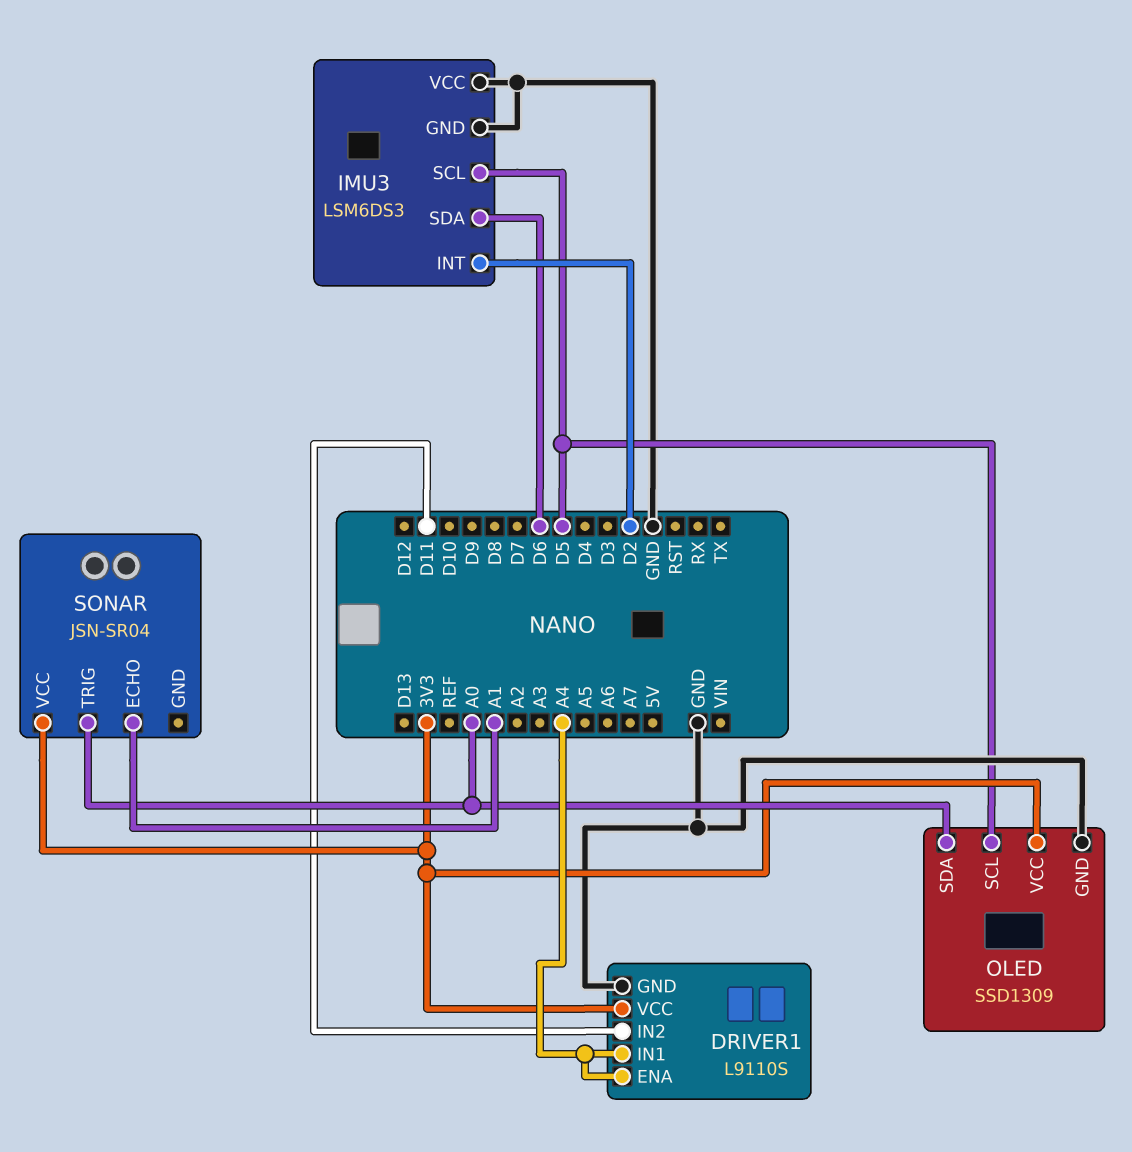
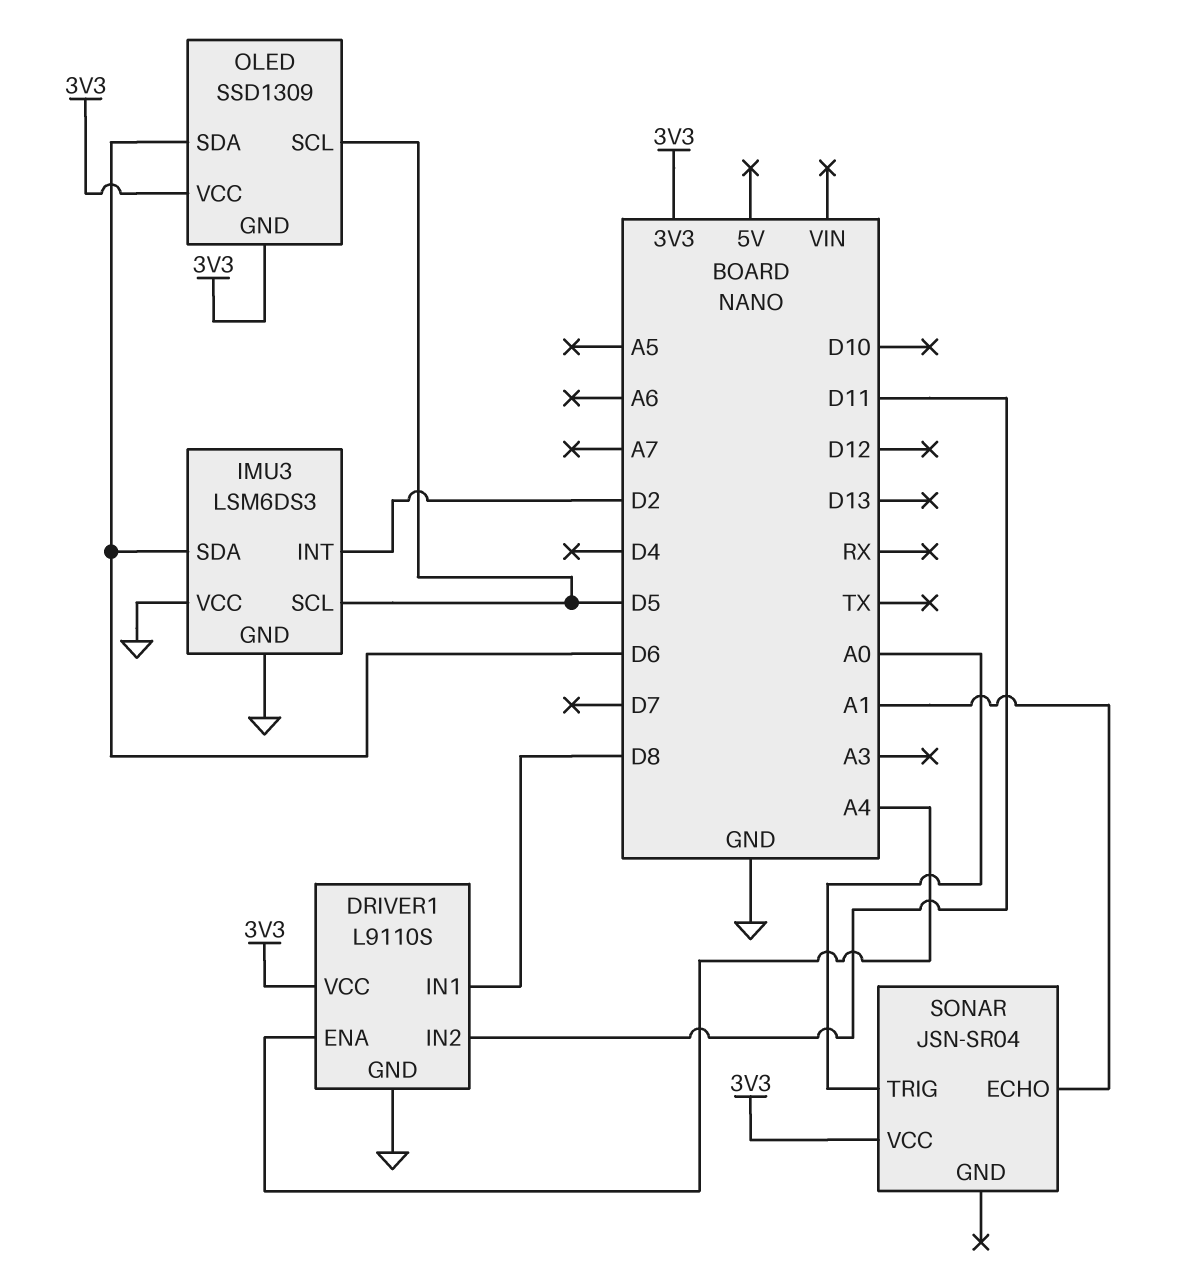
DRIVER1 pin IN1: A4 -> D8
OLED pin GND: GND -> 3V3
OLED pin SDA: A0 -> D6

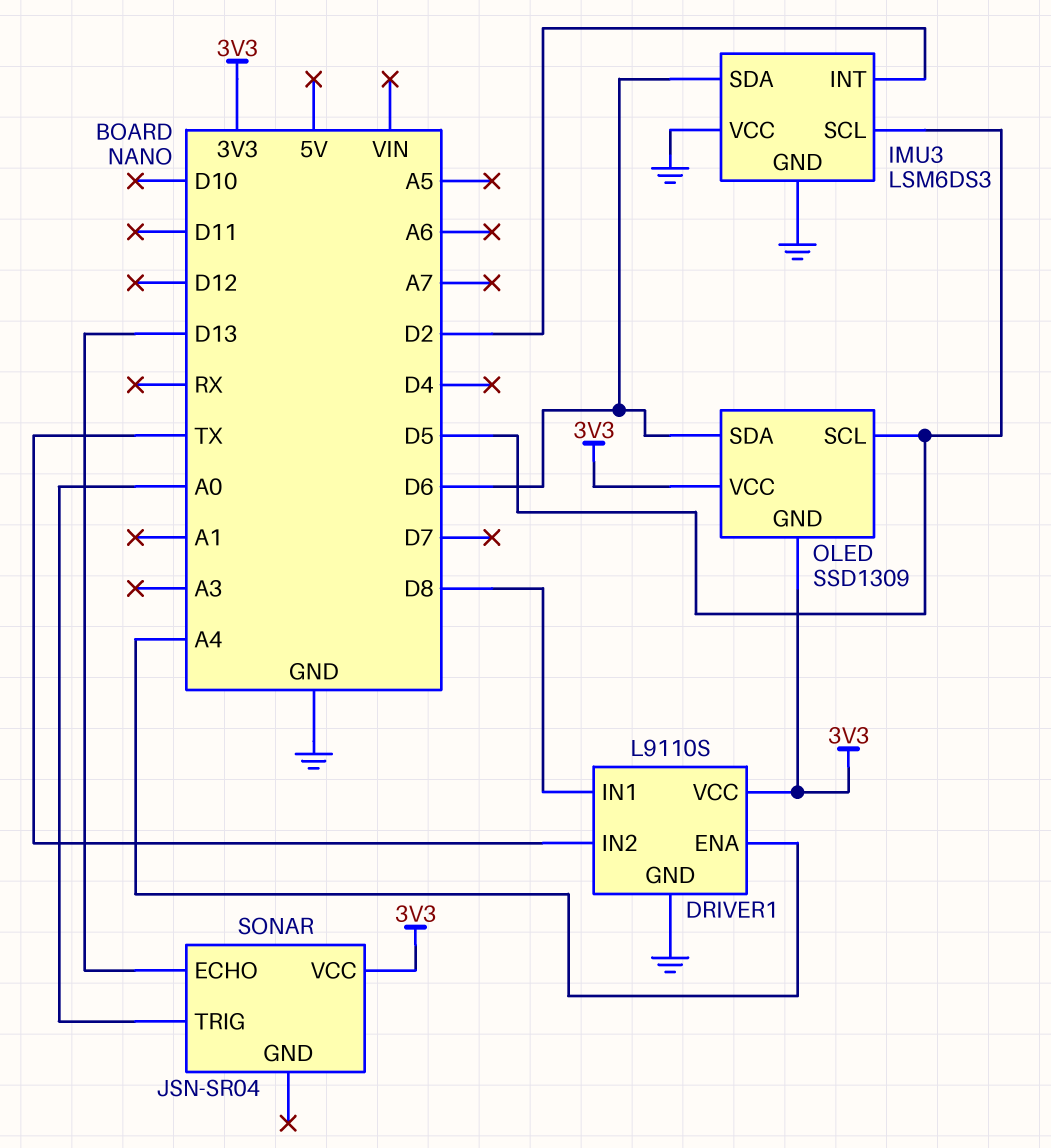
DRIVER1 pin IN2: D11 -> TX
SONAR pin ECHO: A1 -> D13

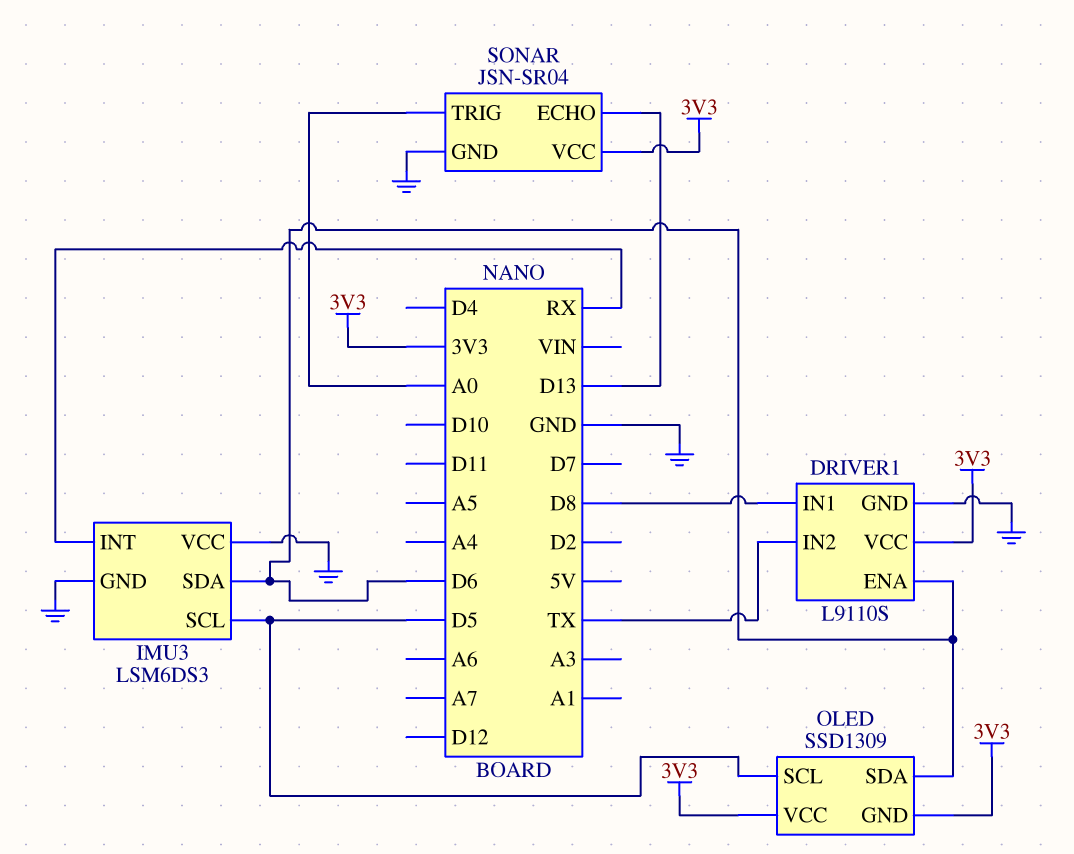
DRIVER1 pin ENA: A4 -> D6
IMU3 pin INT: D2 -> RX
SONAR pin GND: none -> GND

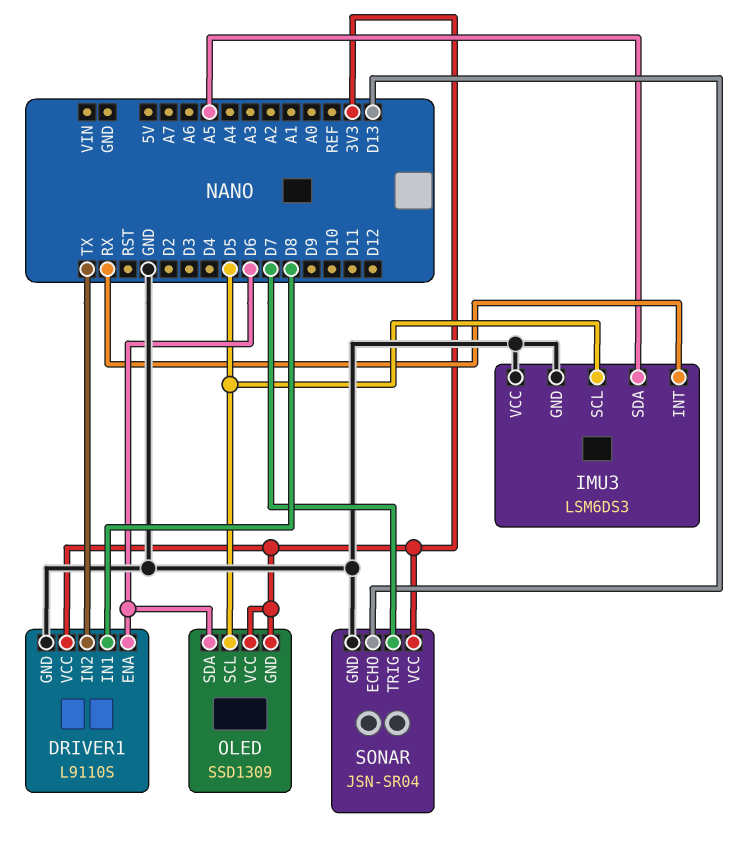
IMU3 pin SDA: D6 -> A5
SONAR pin TRIG: A0 -> D7

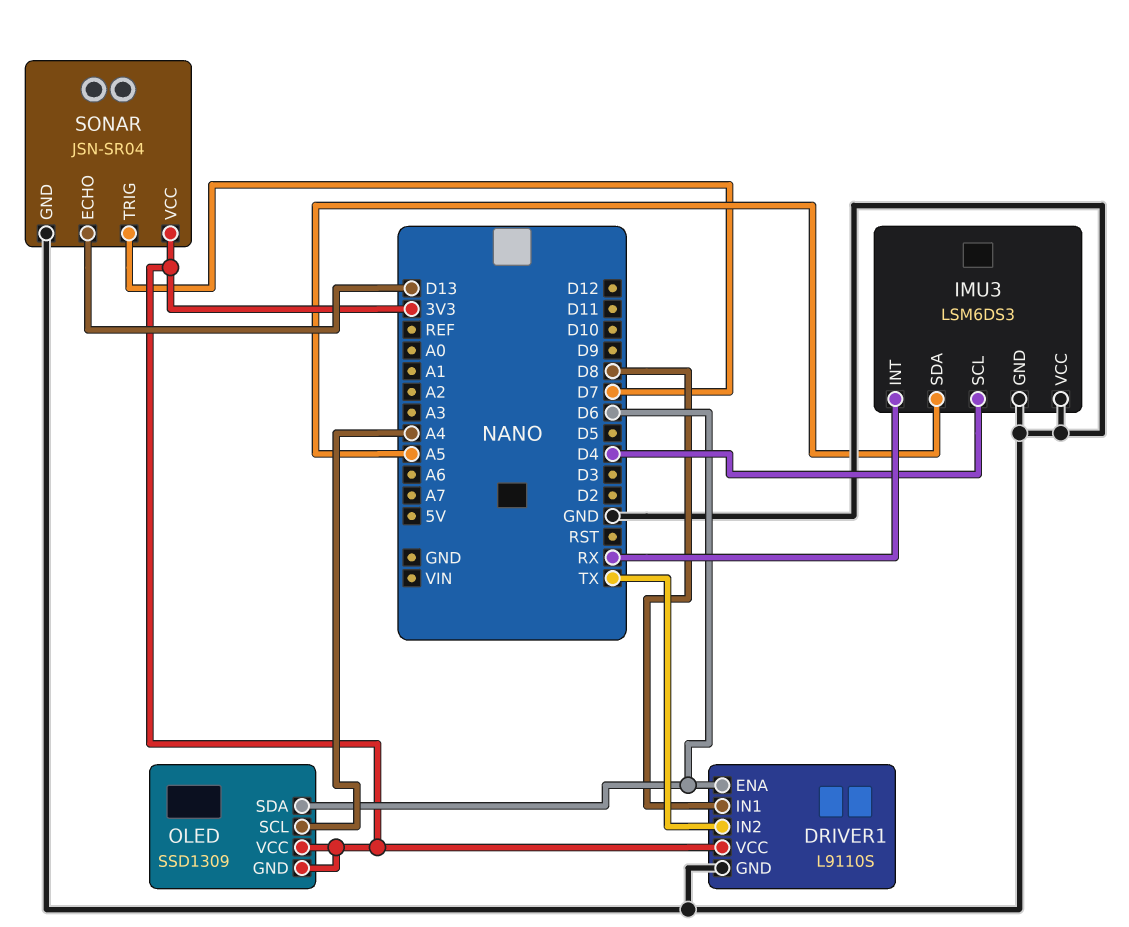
IMU3 pin SCL: D5 -> D4
OLED pin SCL: D5 -> A4

